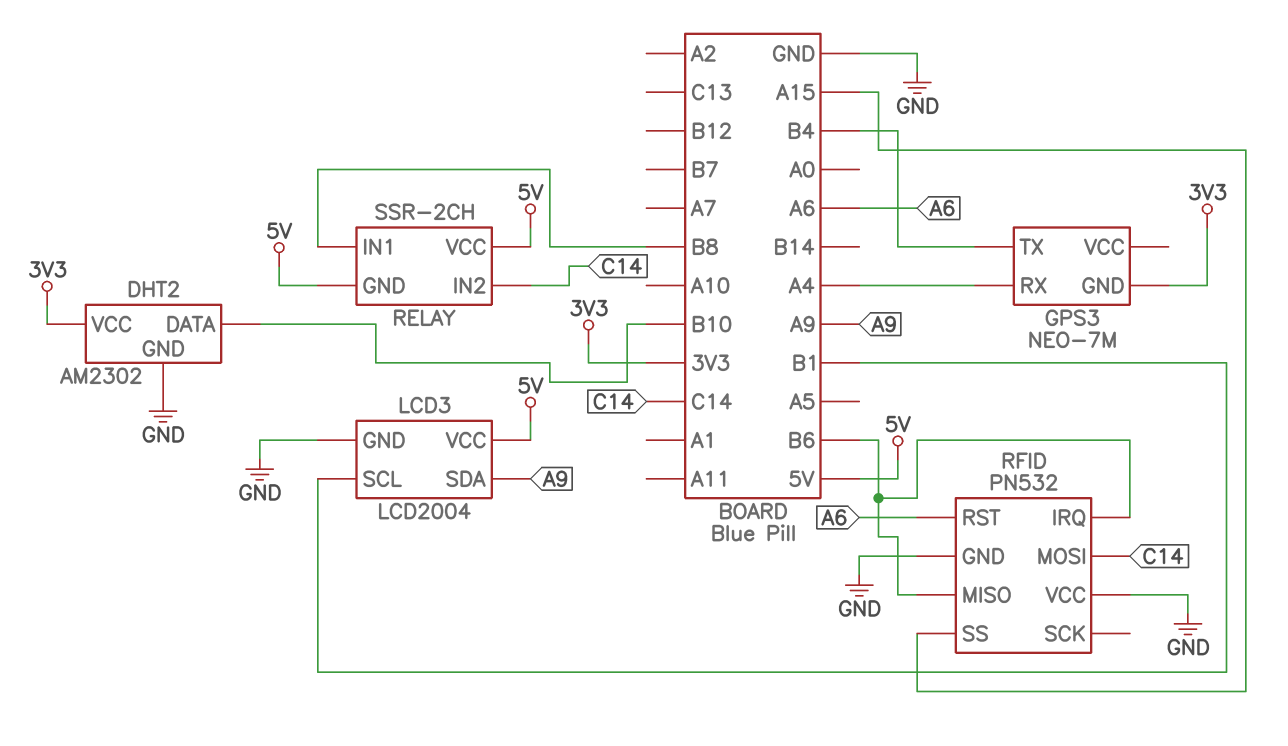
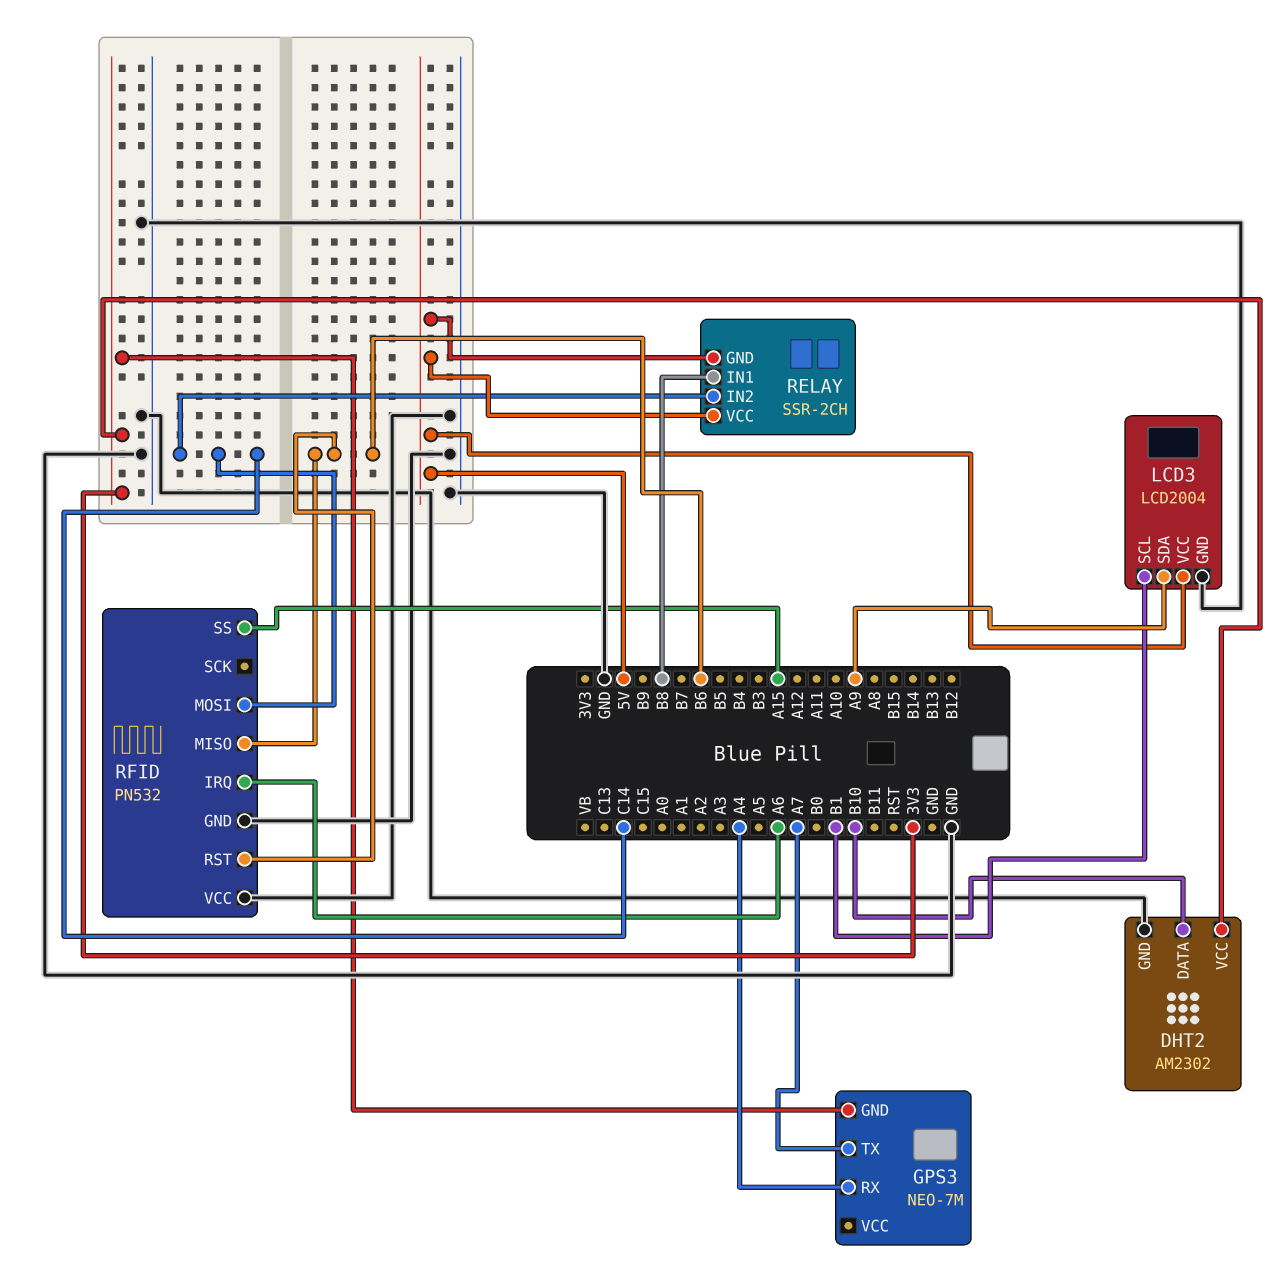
GPS3 pin TX: B4 -> A7
RFID pin IRQ: B6 -> A6
RFID pin RST: A6 -> B6

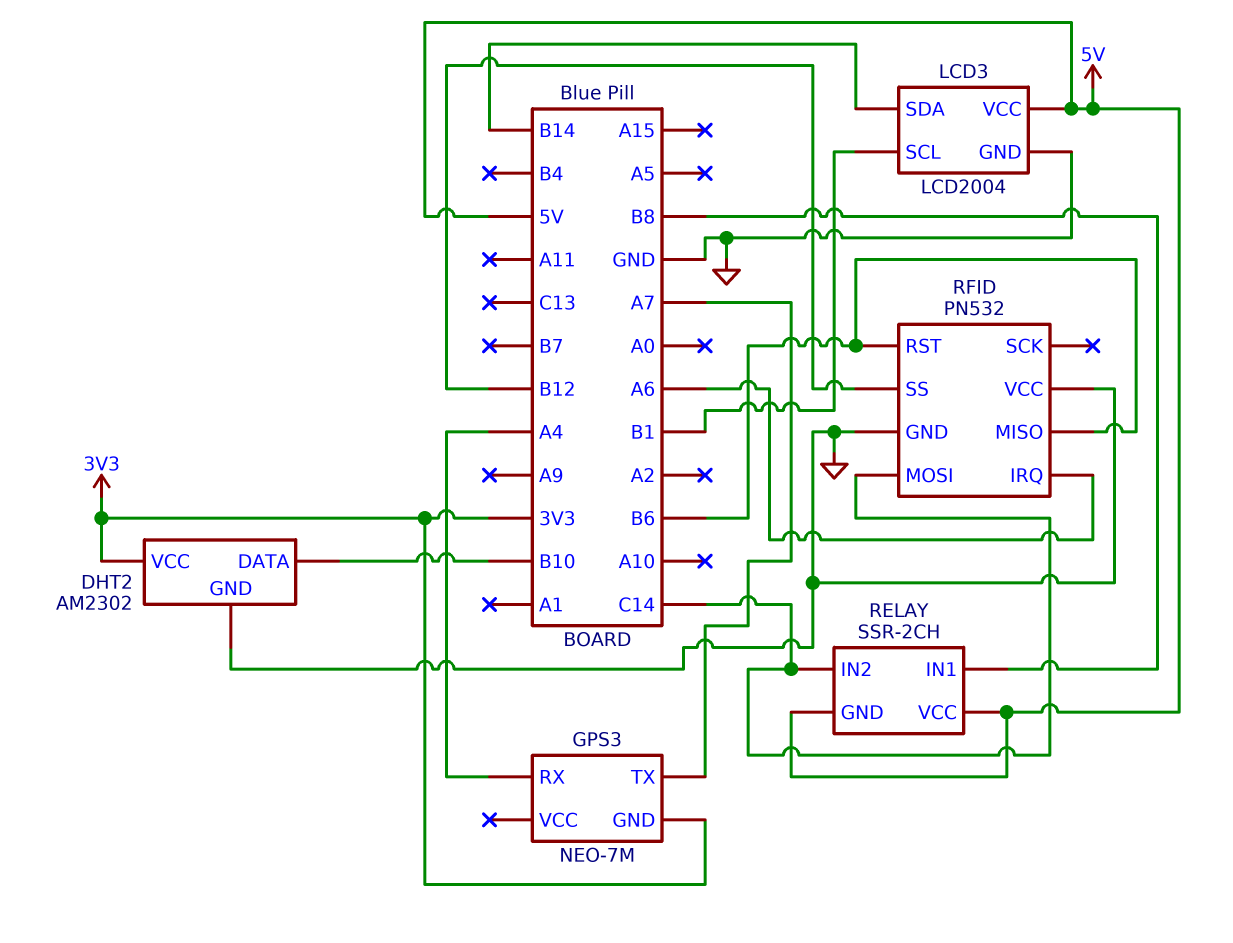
LCD3 pin SDA: A9 -> B14
RFID pin SS: A15 -> B12

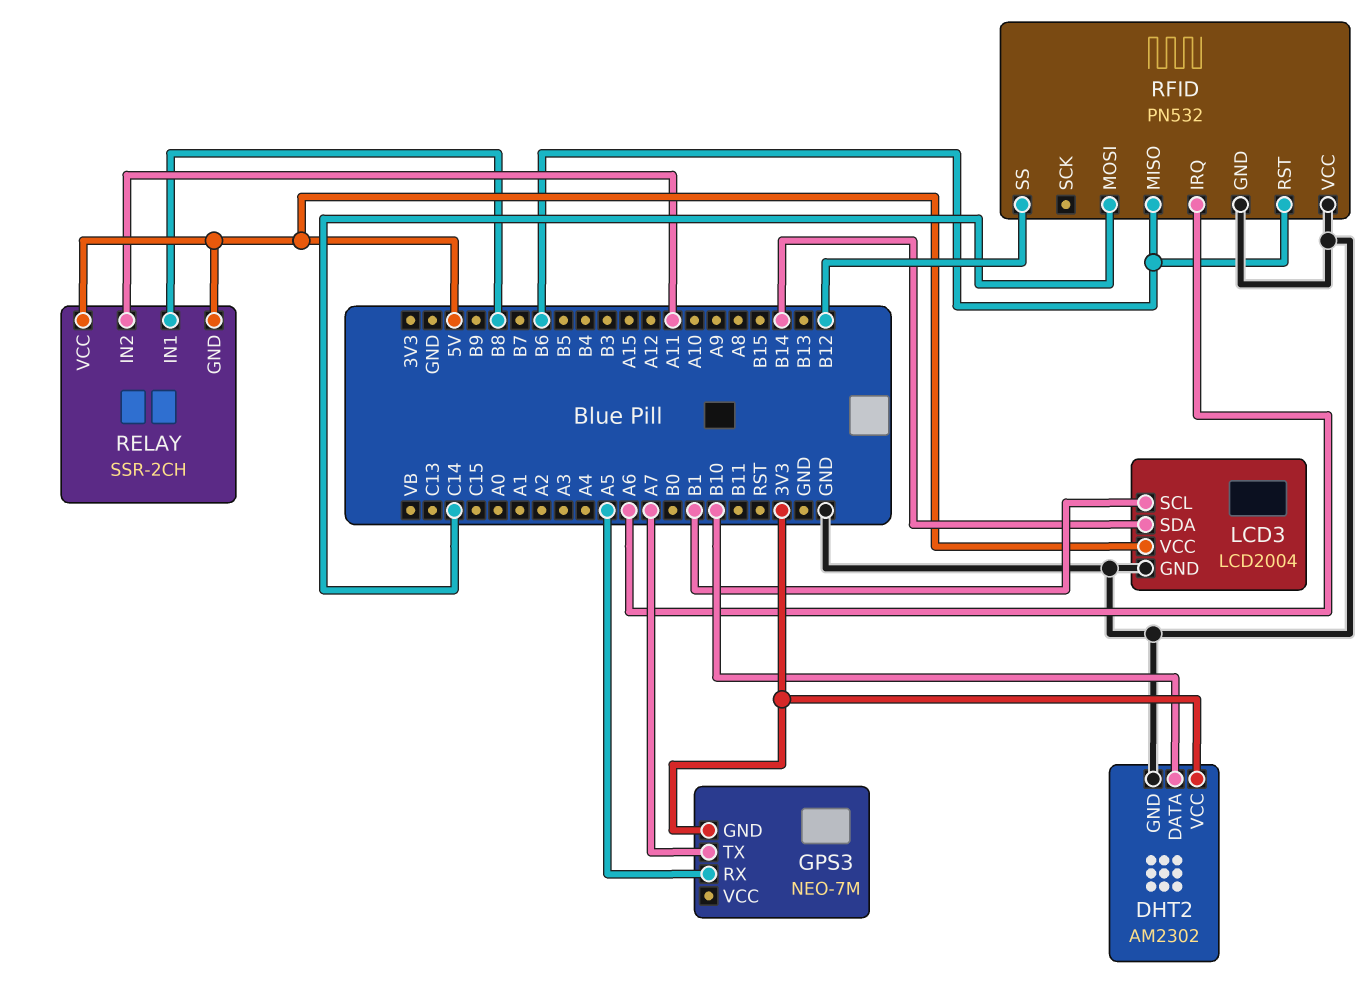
GPS3 pin RX: A4 -> A5
RELAY pin IN2: C14 -> A11

